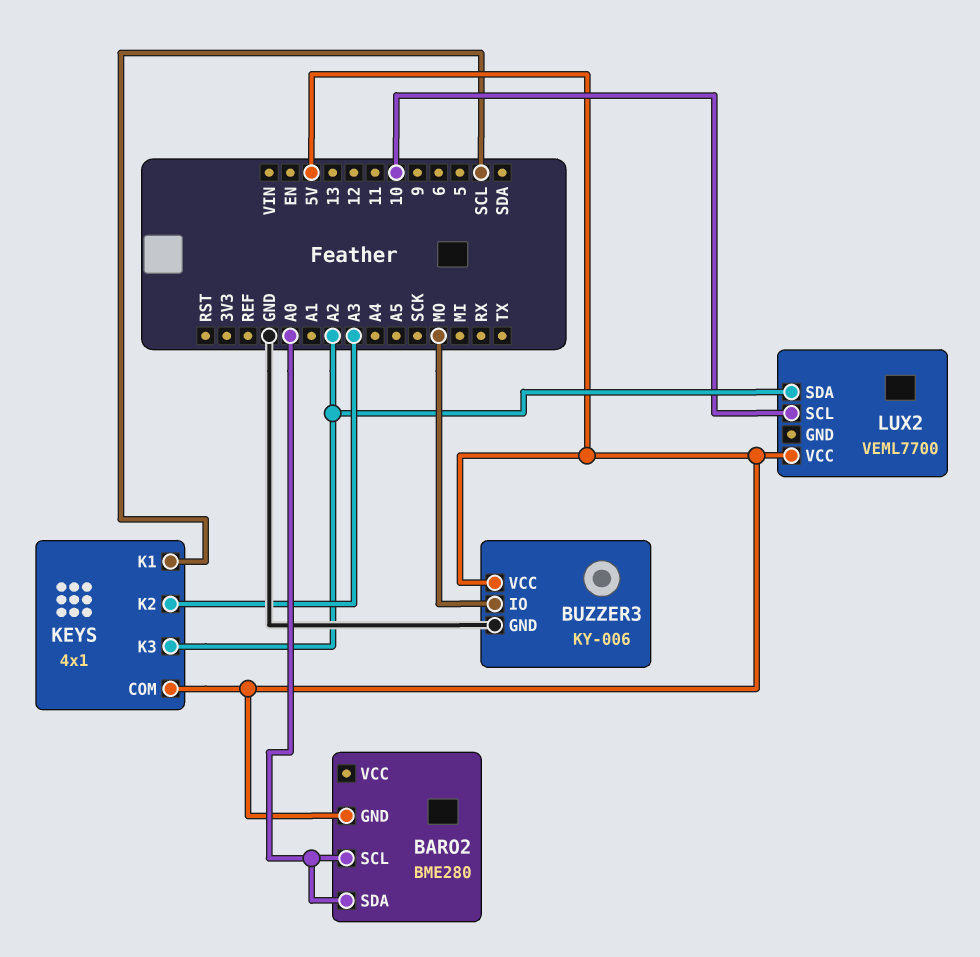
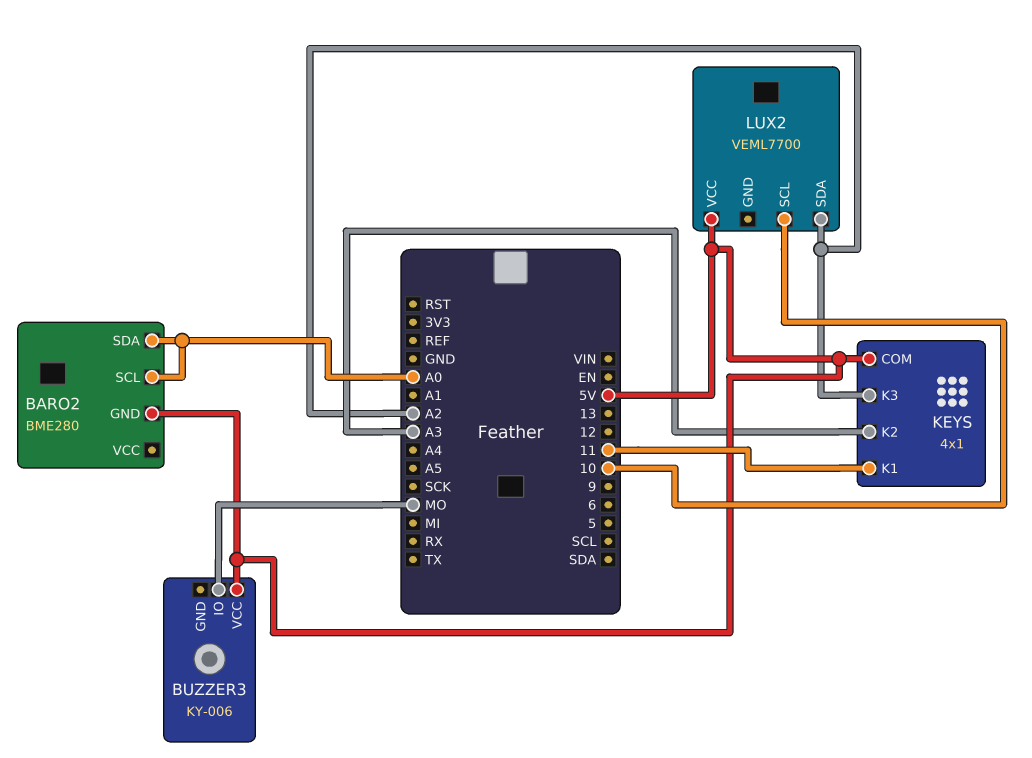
BUZZER3 pin GND: GND -> none
KEYS pin K1: SCL -> 11

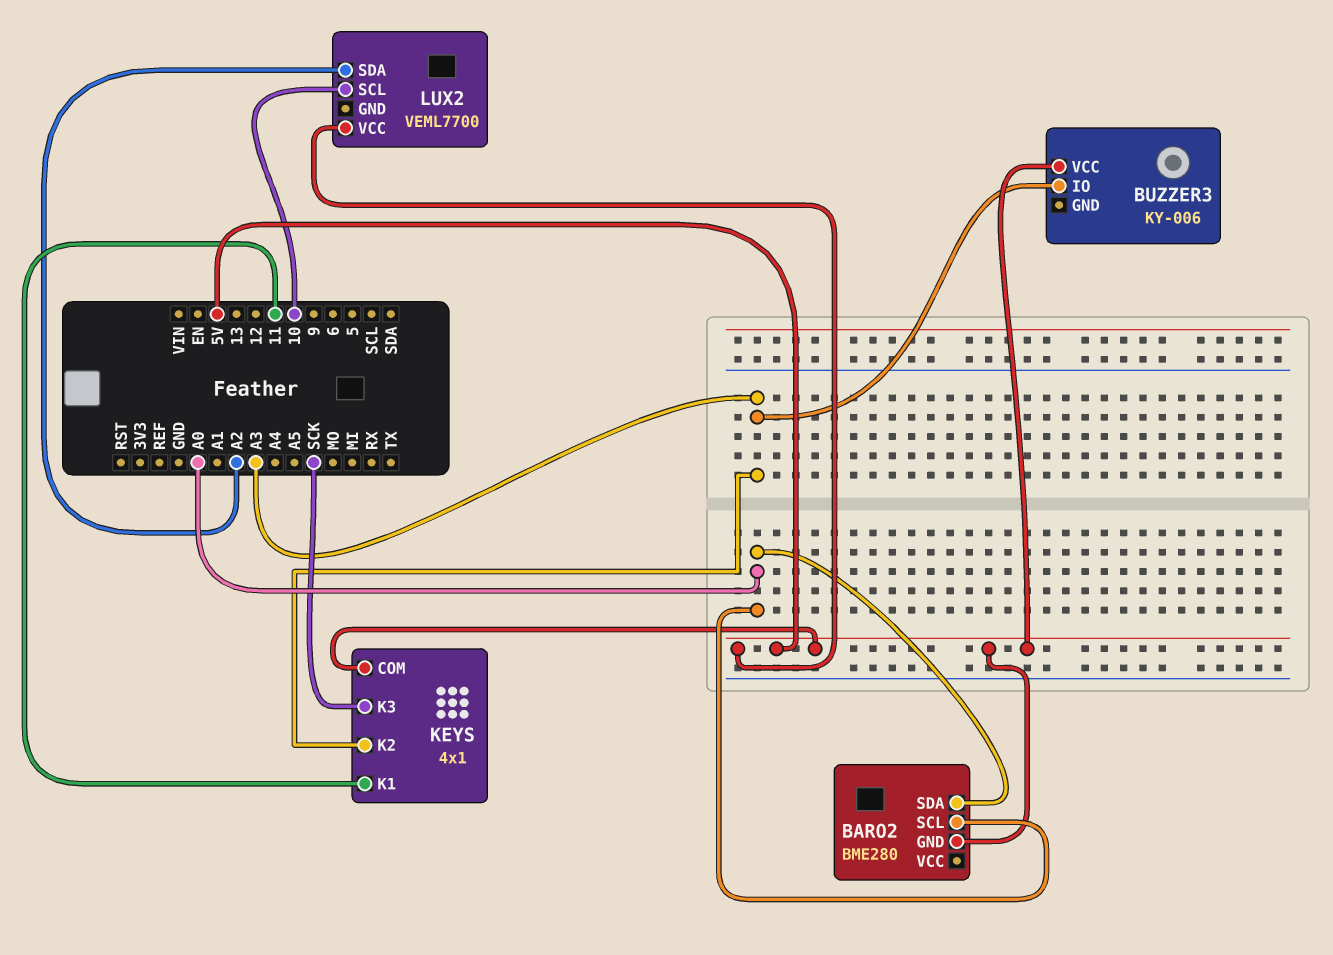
BUZZER3 pin IO: MO -> A3
KEYS pin K3: A2 -> SCK

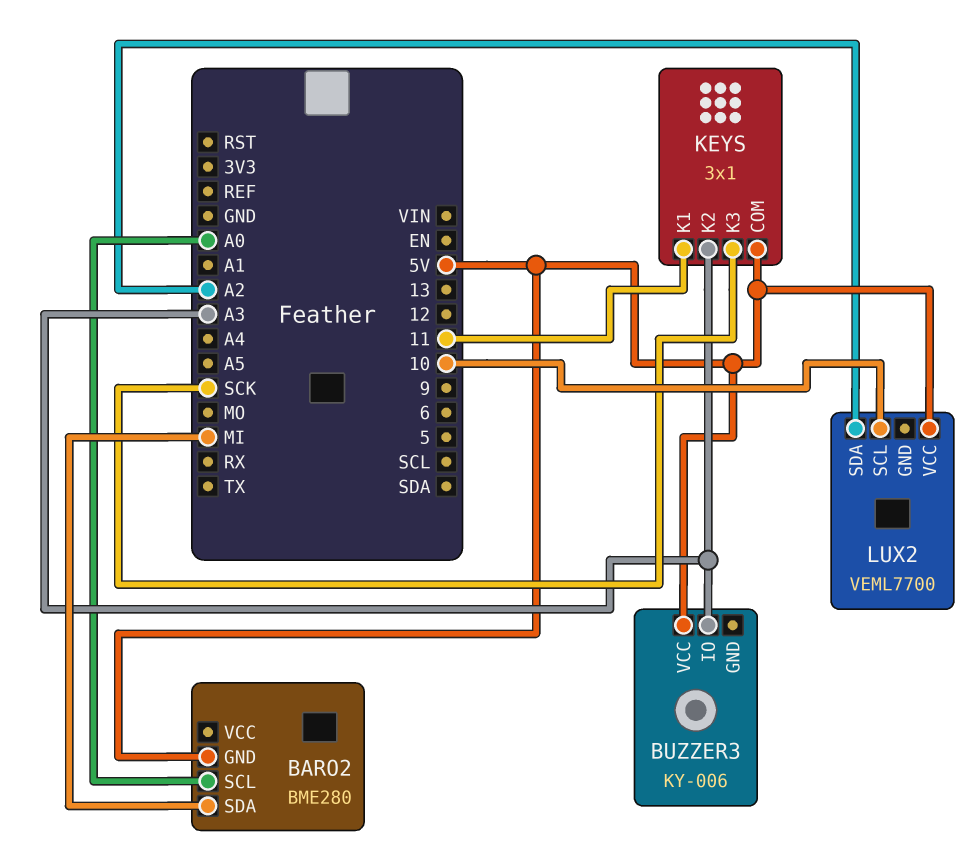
BARO2 pin SDA: A0 -> MI
KEYS: 4x1 -> 3x1

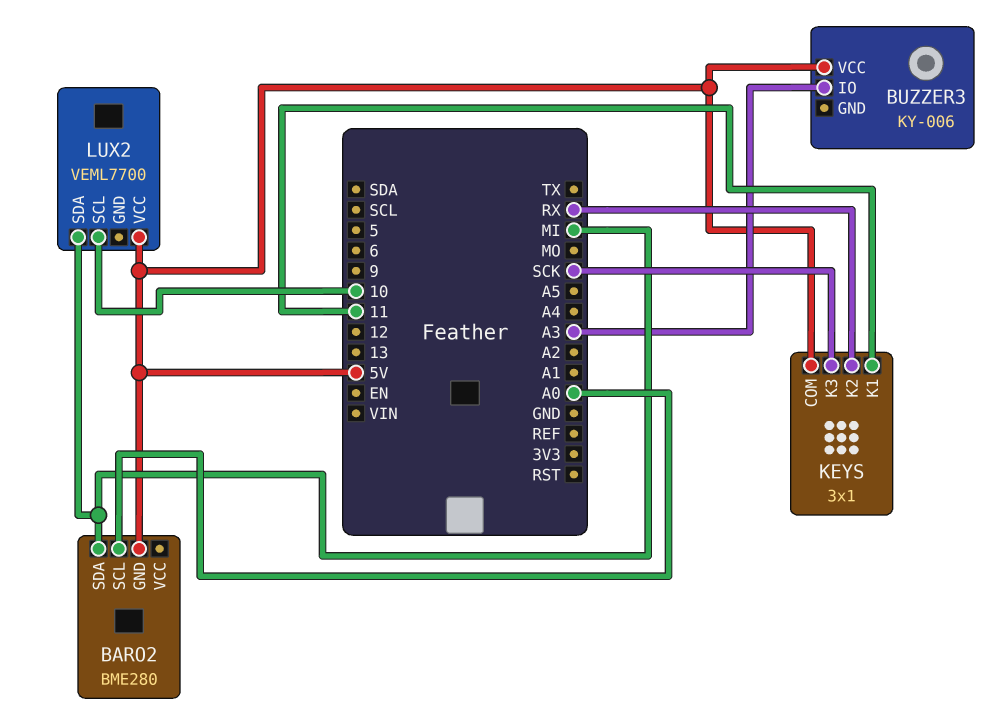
KEYS pin K2: A3 -> RX
LUX2 pin SDA: A2 -> MI

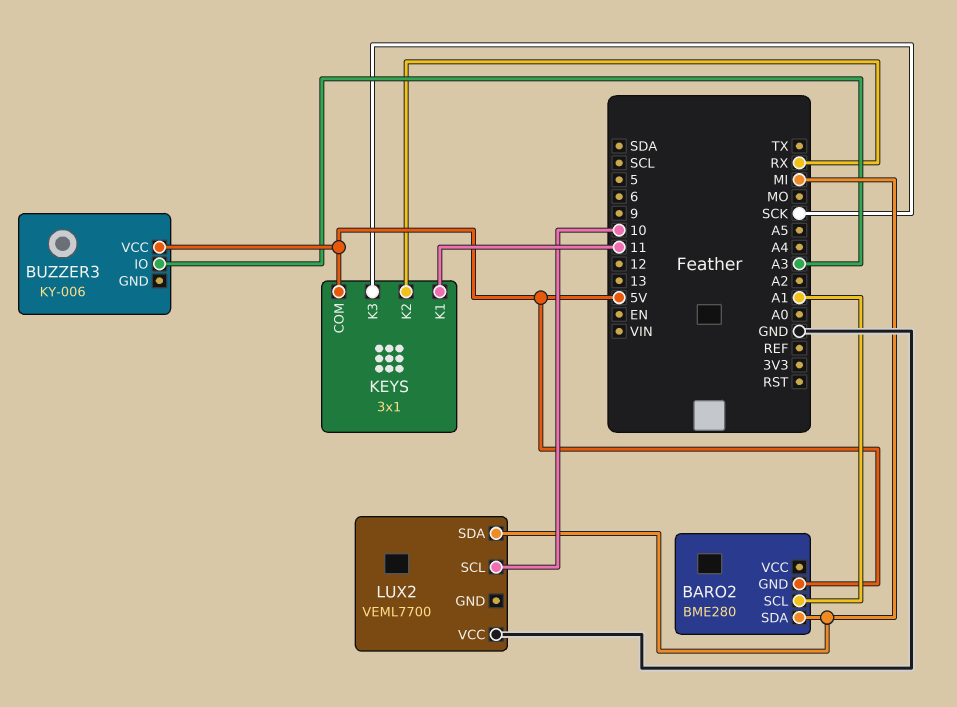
BARO2 pin SCL: A0 -> A1
LUX2 pin VCC: 5V -> GND

